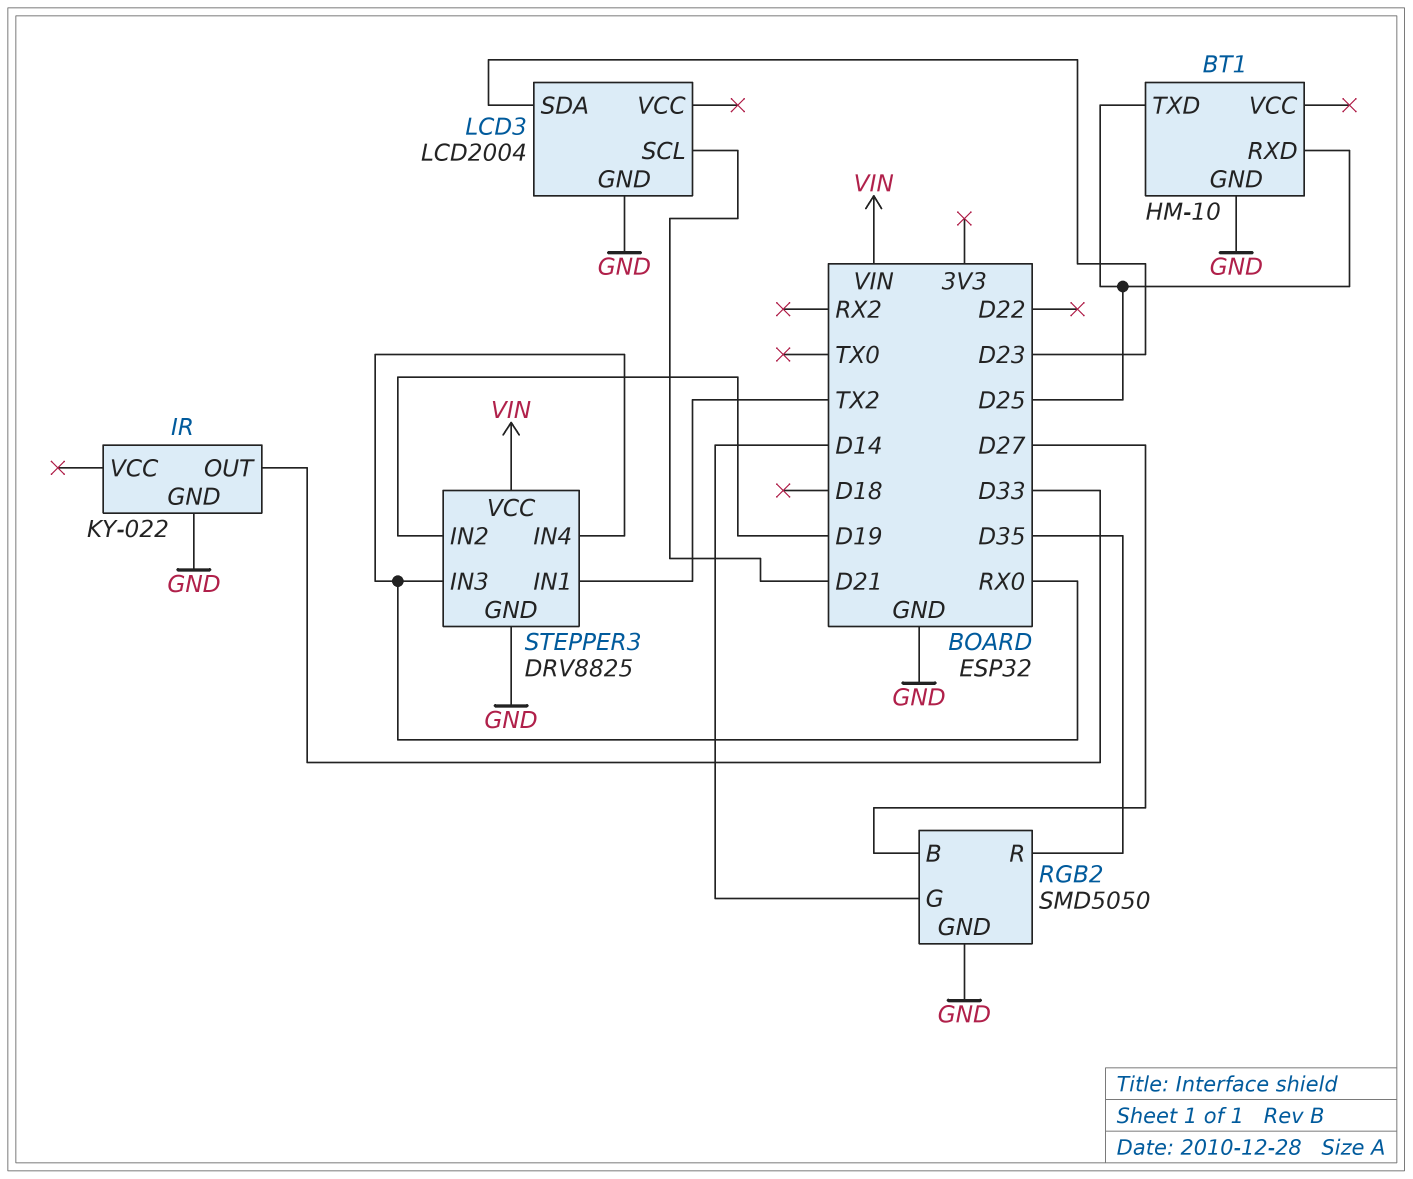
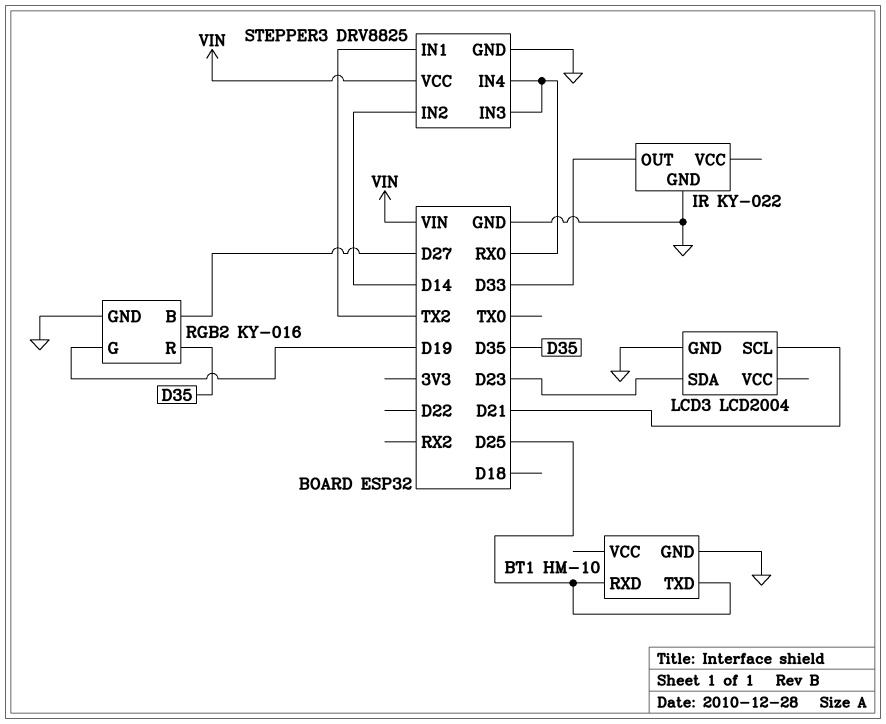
RGB2: SMD5050 -> KY-016
RGB2 pin G: D14 -> D19
STEPPER3 pin IN2: D19 -> D14

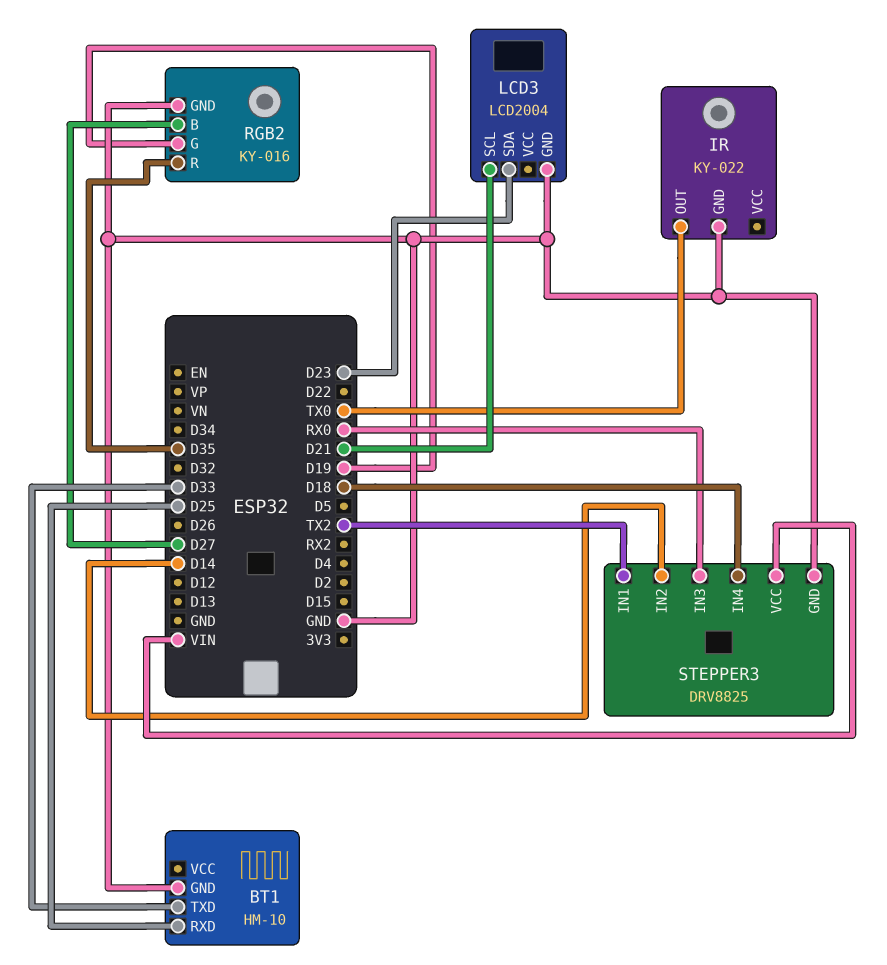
BT1 pin TXD: D25 -> D33
IR pin OUT: D33 -> TX0
STEPPER3 pin IN4: RX0 -> D18

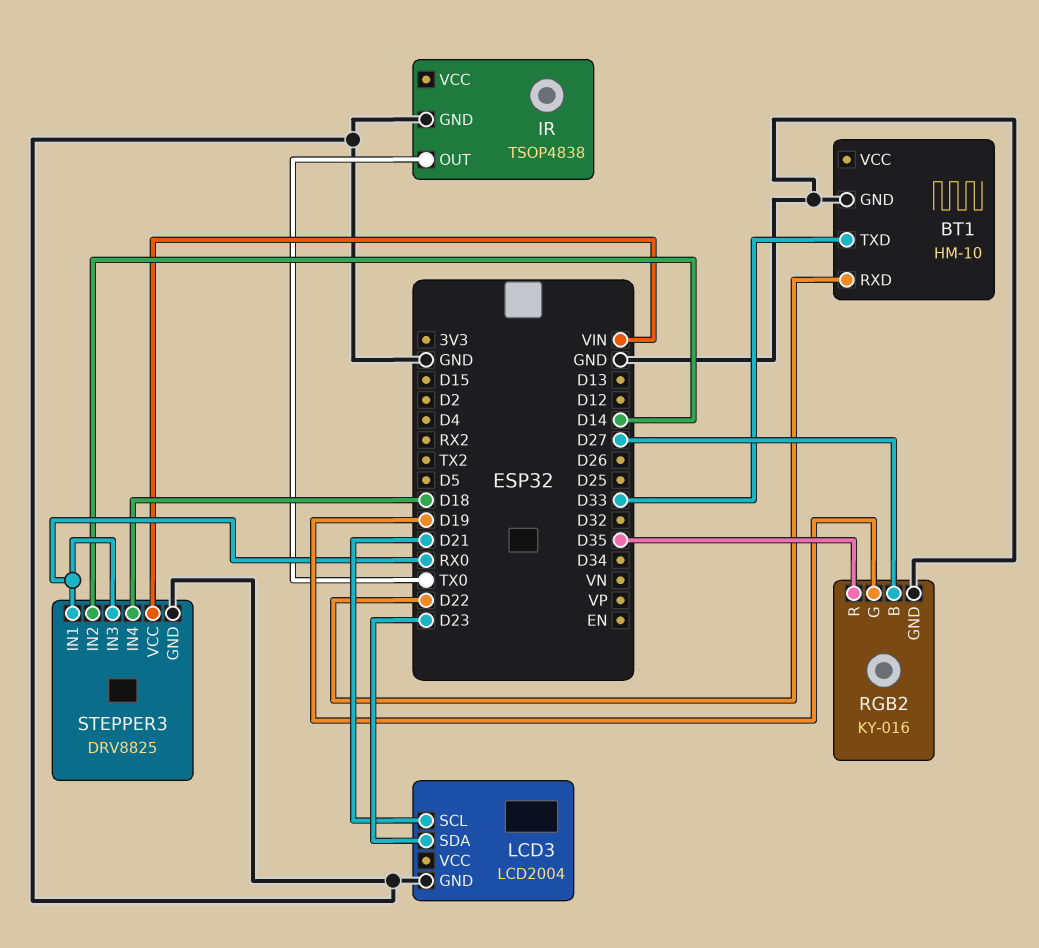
BT1 pin RXD: D25 -> D22
IR: KY-022 -> TSOP4838
STEPPER3 pin IN1: TX2 -> RX0

